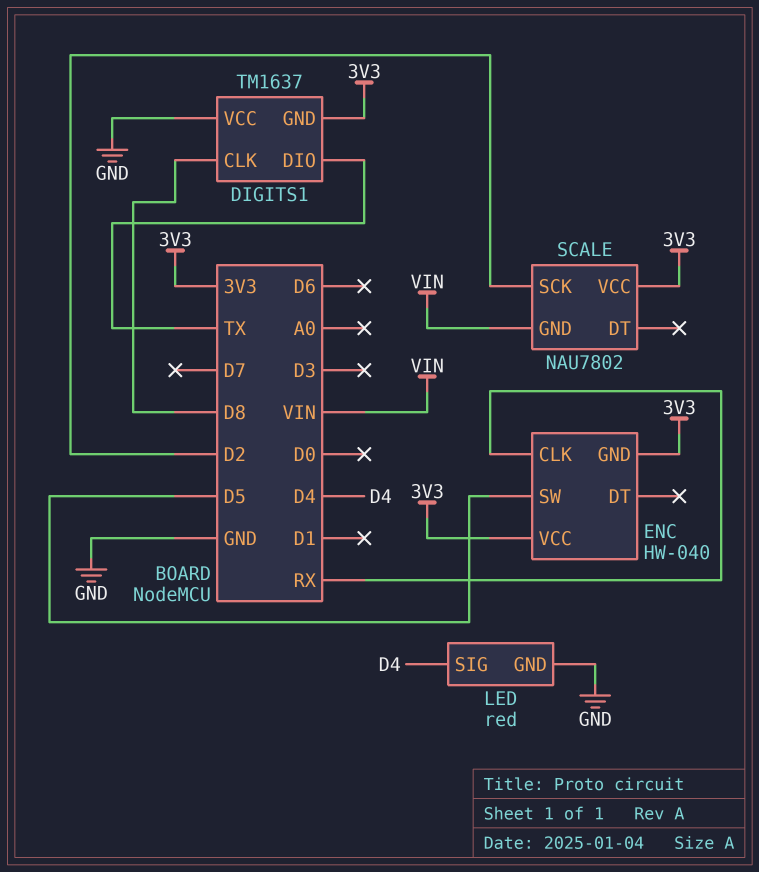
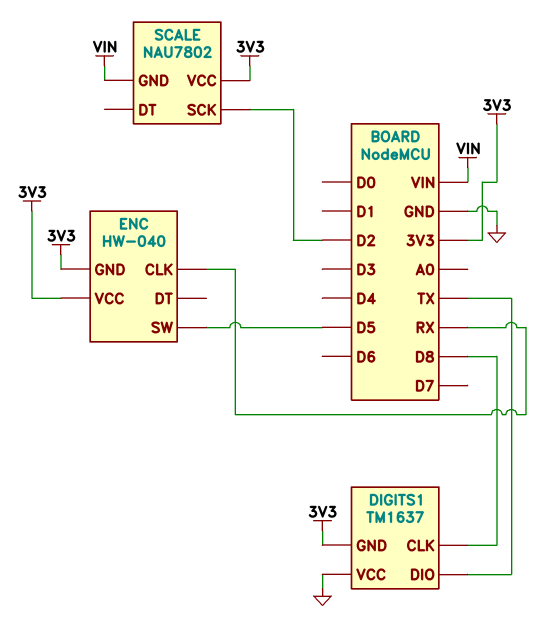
LED: red -> none
LED pin GND: GND -> none
LED pin SIG: D4 -> none

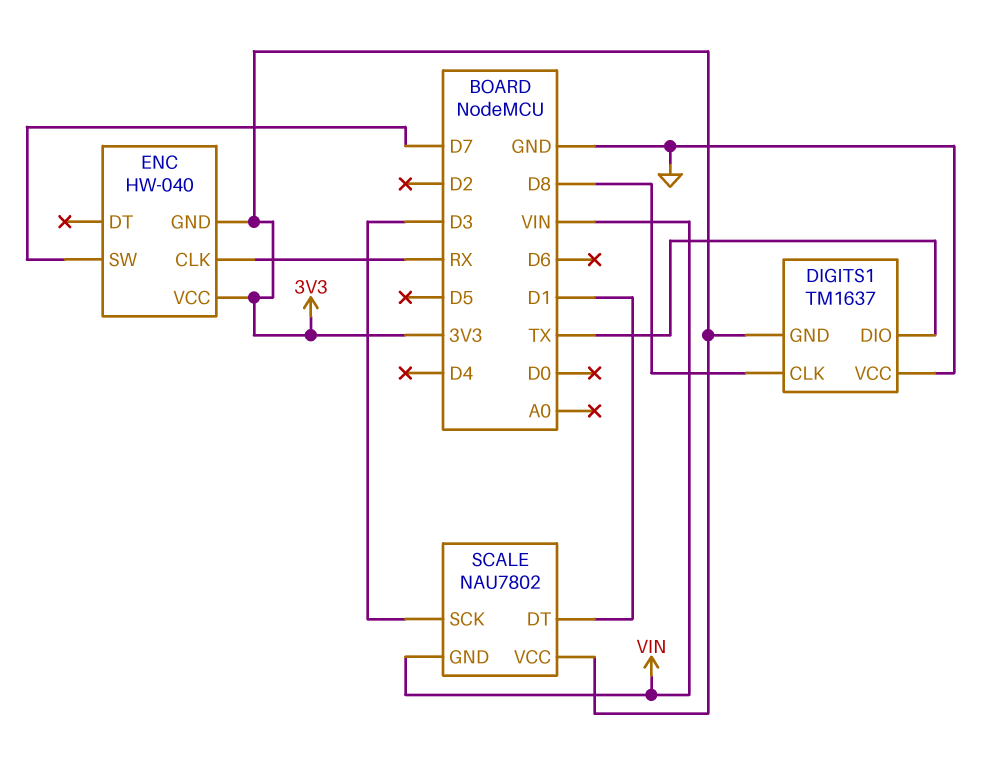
ENC pin SW: D5 -> D7
SCALE pin DT: none -> D1
SCALE pin SCK: D2 -> D3

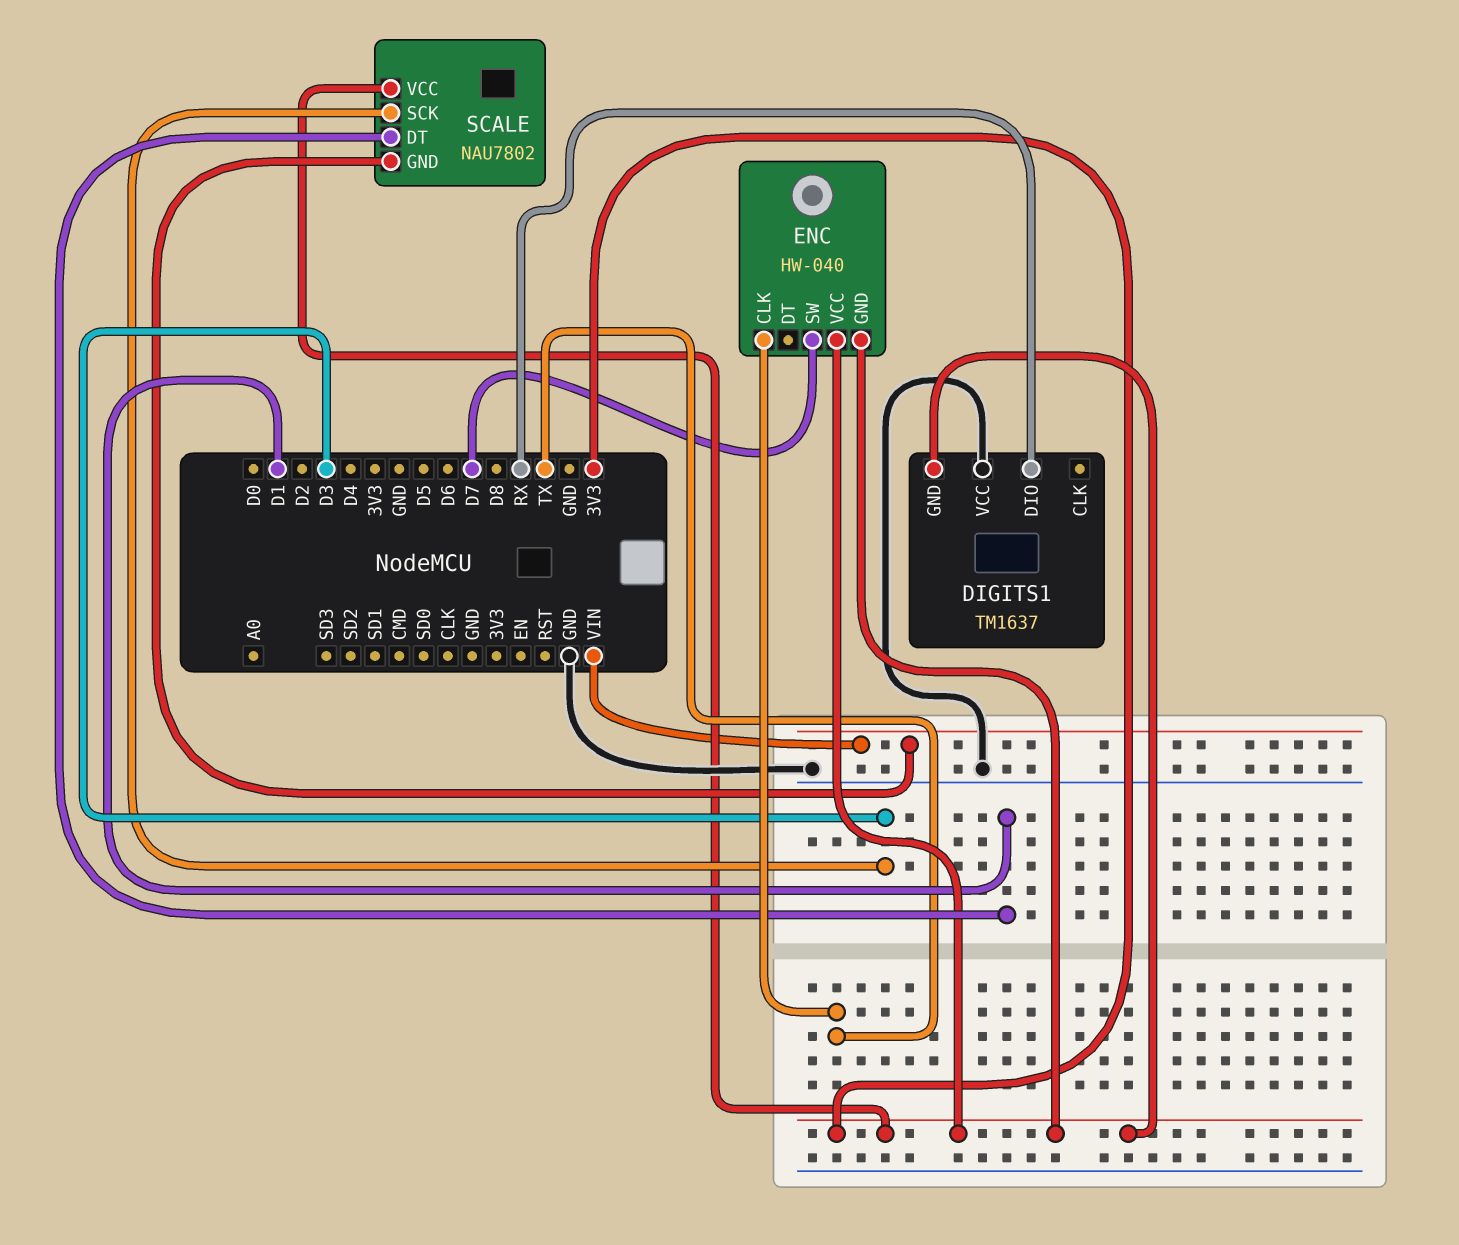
DIGITS1 pin CLK: D8 -> none
DIGITS1 pin DIO: TX -> RX
ENC pin CLK: RX -> TX

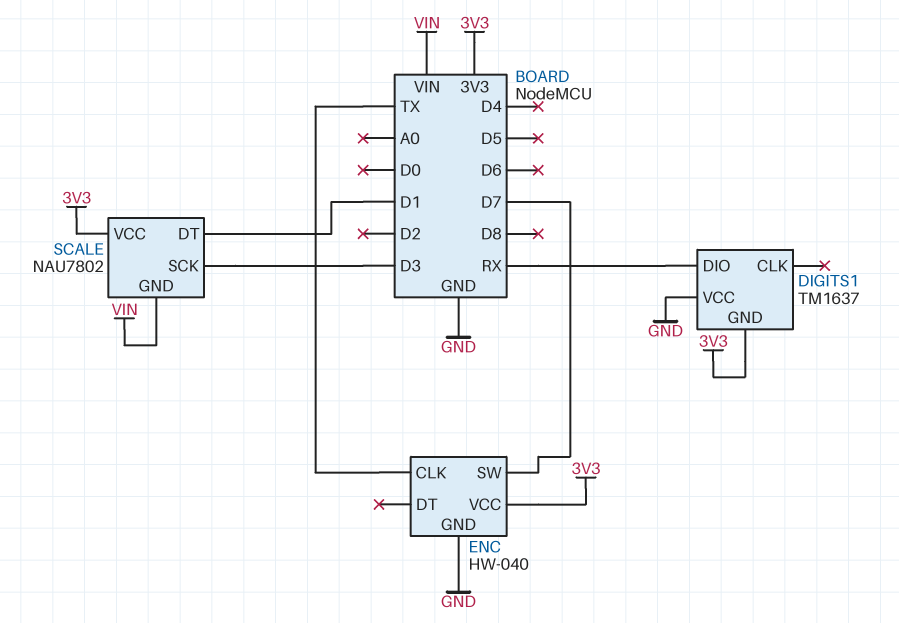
ENC pin GND: 3V3 -> GND

